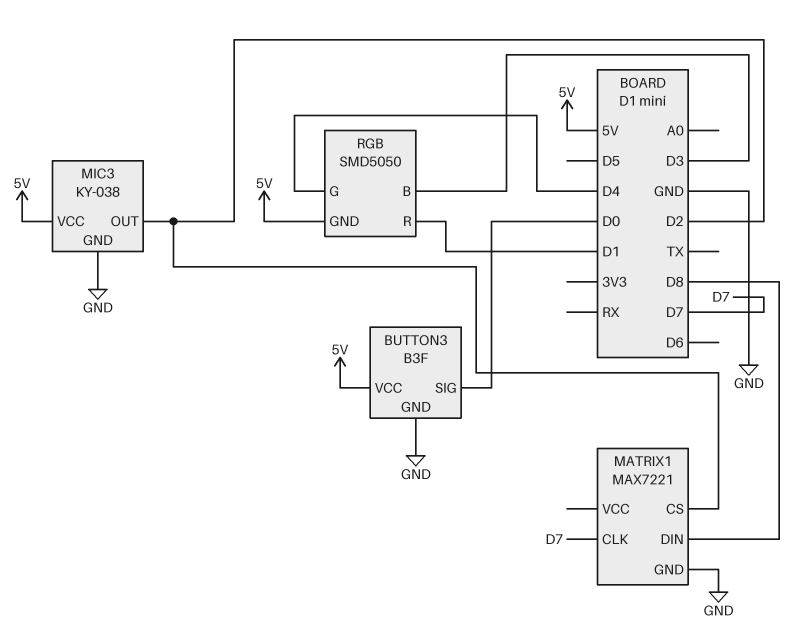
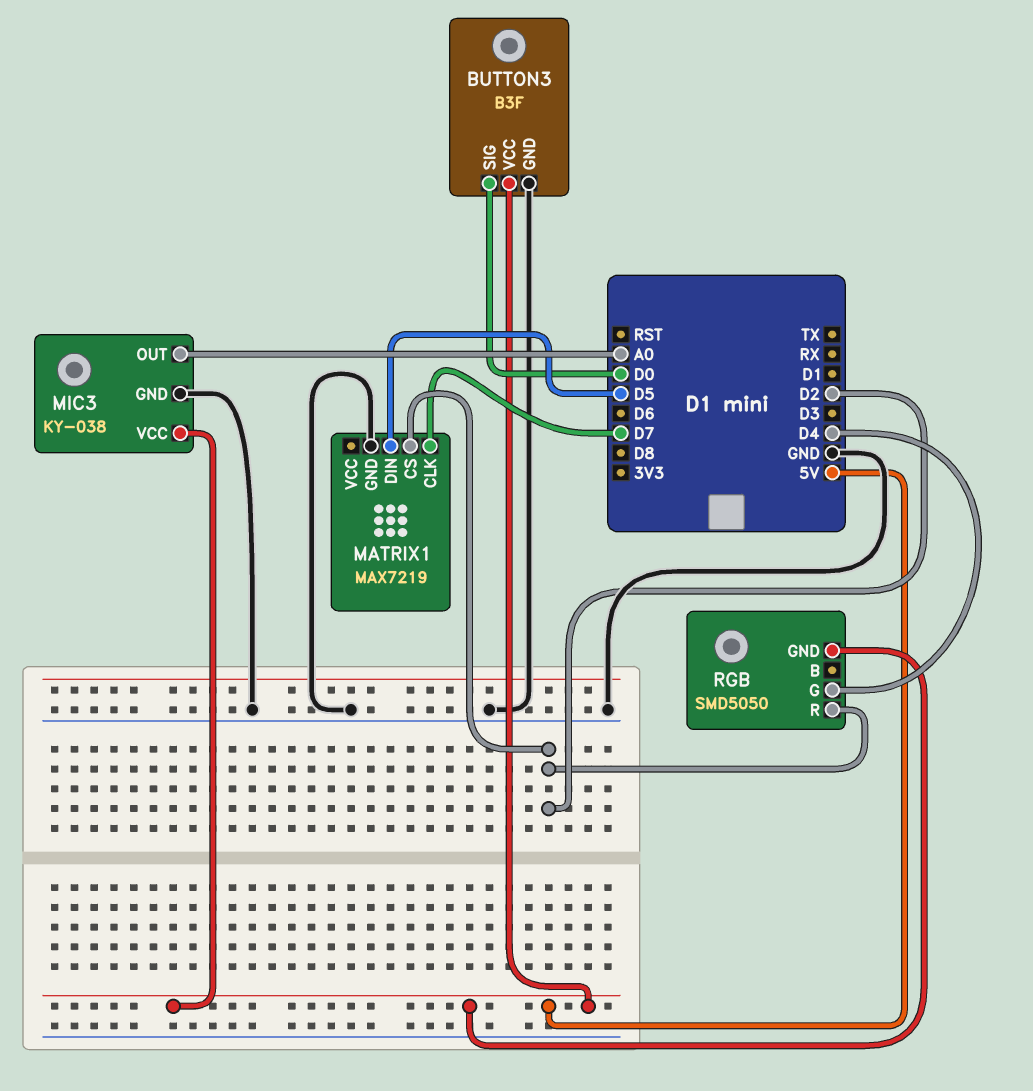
MATRIX1: MAX7221 -> MAX7219
MATRIX1 pin DIN: D8 -> D5
MIC3 pin OUT: D2 -> A0
RGB pin B: D3 -> none
RGB pin R: D1 -> D2

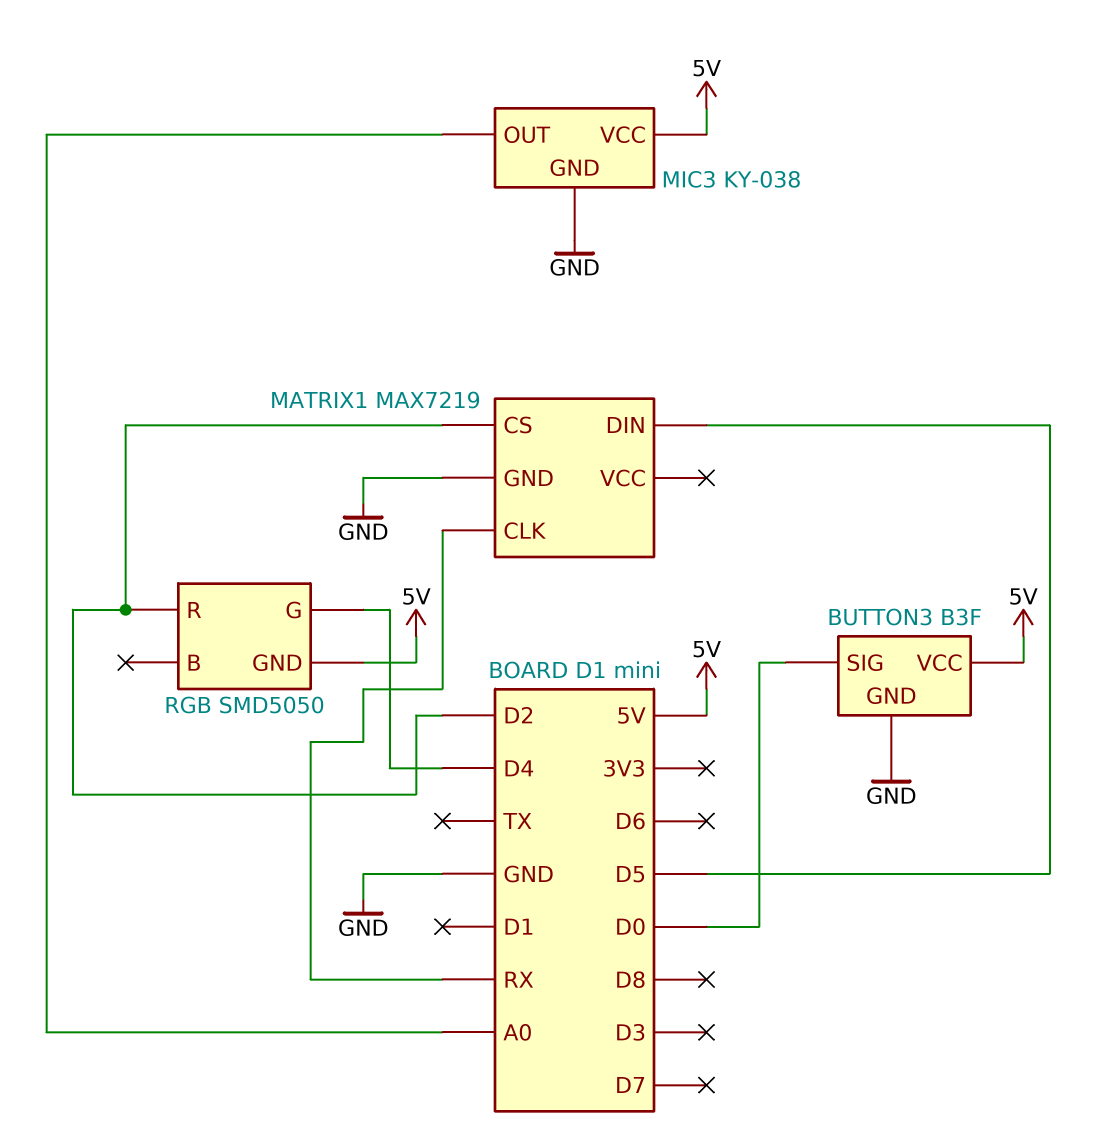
MATRIX1 pin CLK: D7 -> RX

